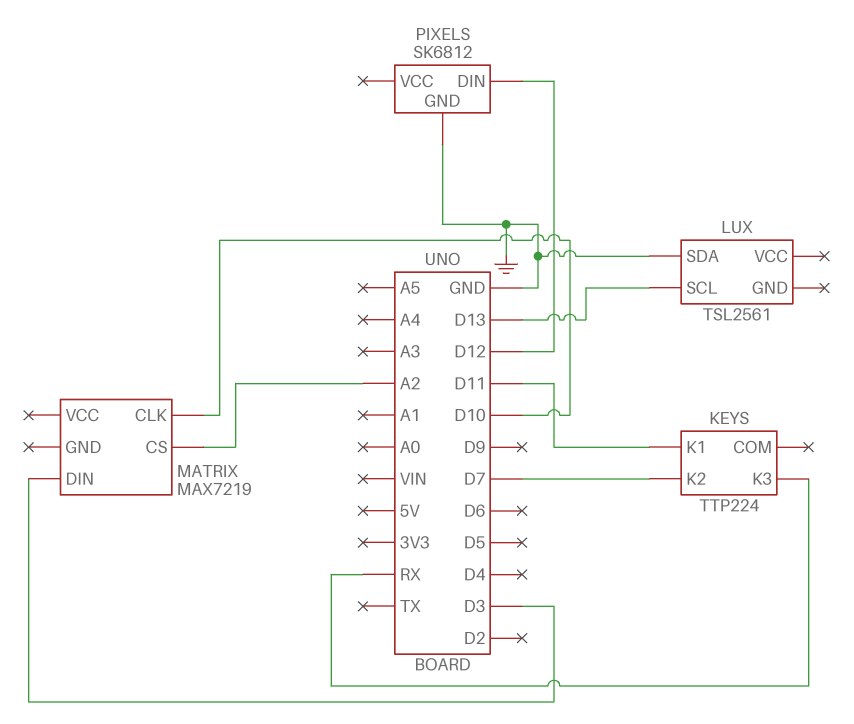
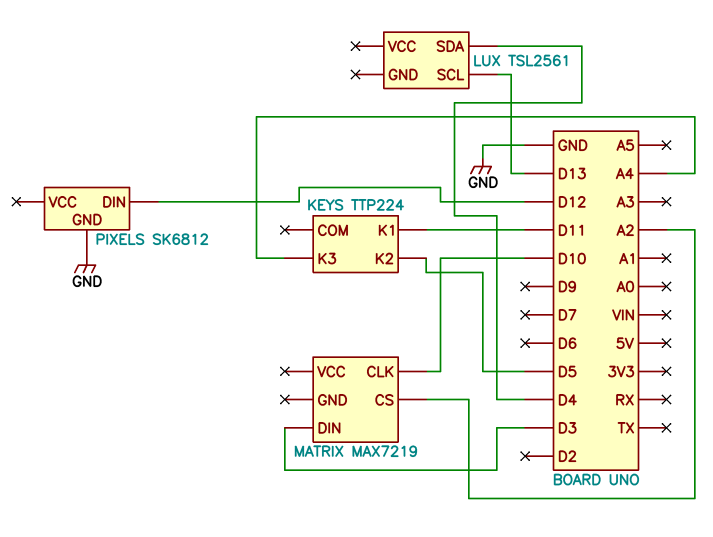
KEYS pin K2: D7 -> D5
KEYS pin K3: RX -> A4
LUX pin SDA: GND -> D4

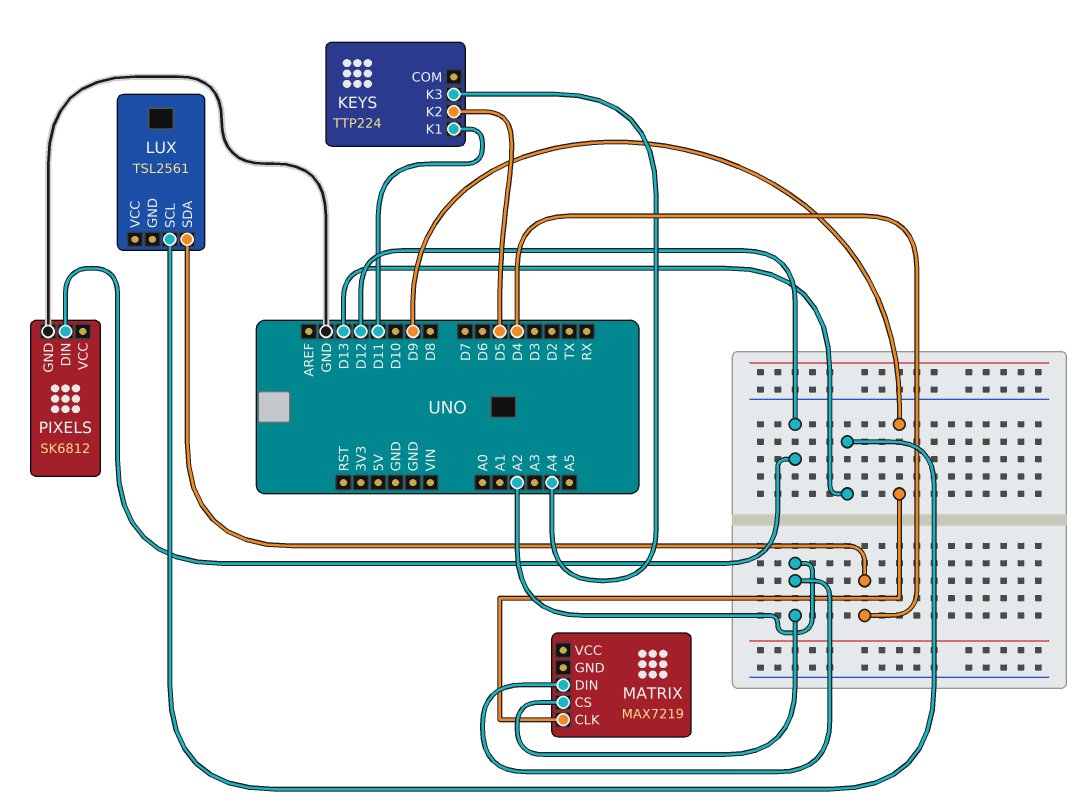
MATRIX pin CLK: D10 -> D9
MATRIX pin DIN: D3 -> A2

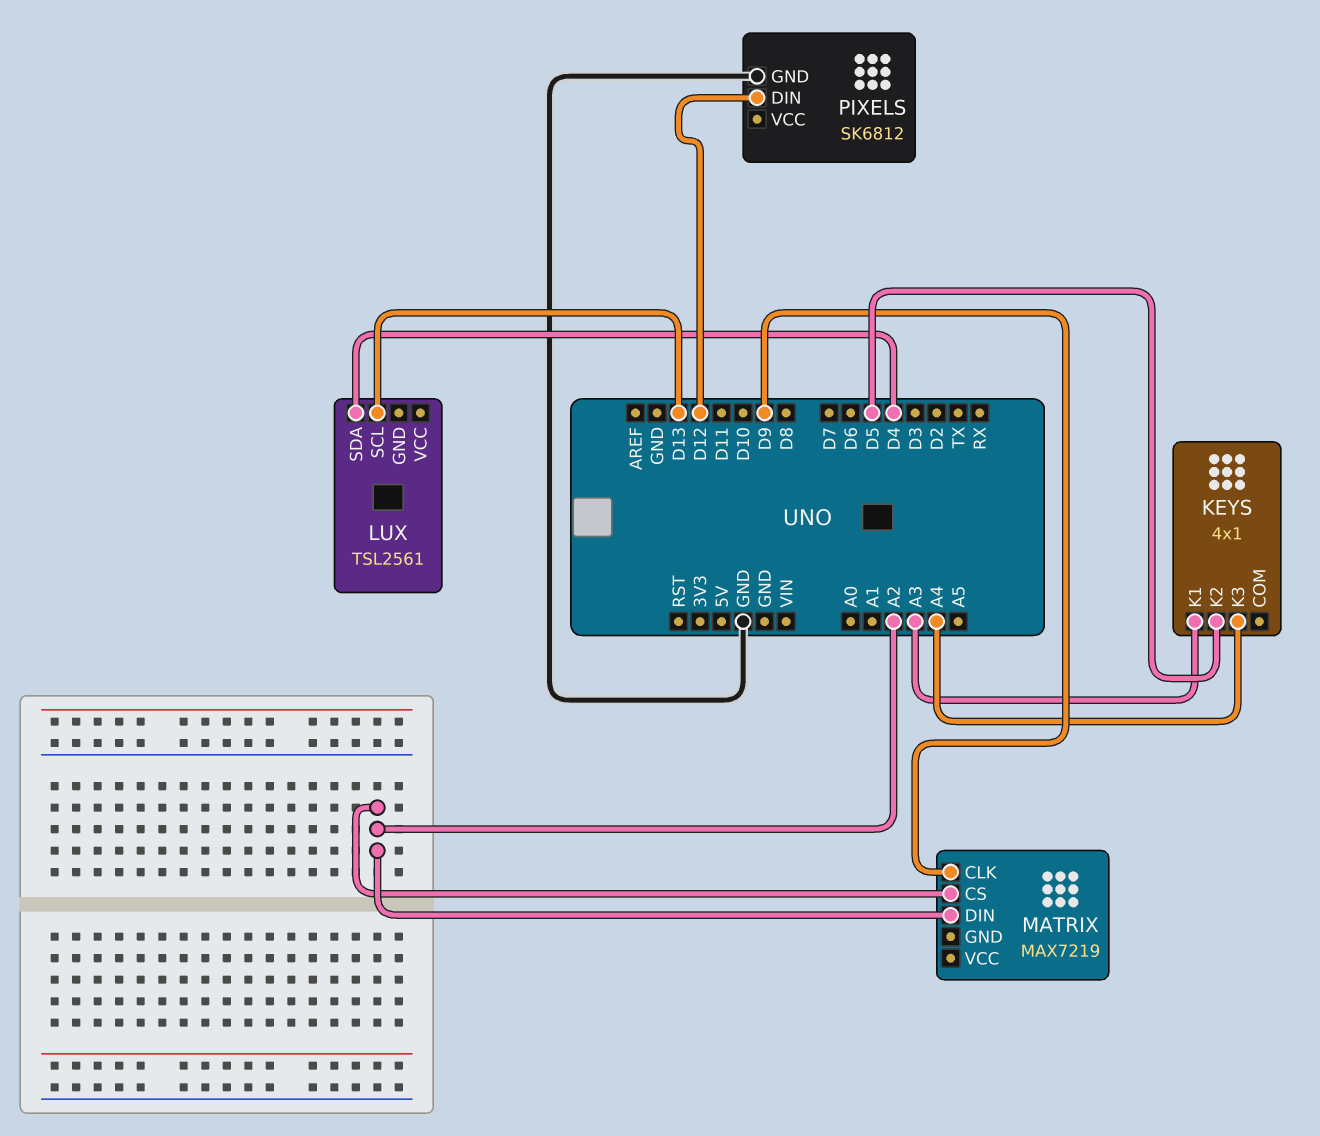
KEYS: TTP224 -> 4x1
KEYS pin K1: D11 -> A3

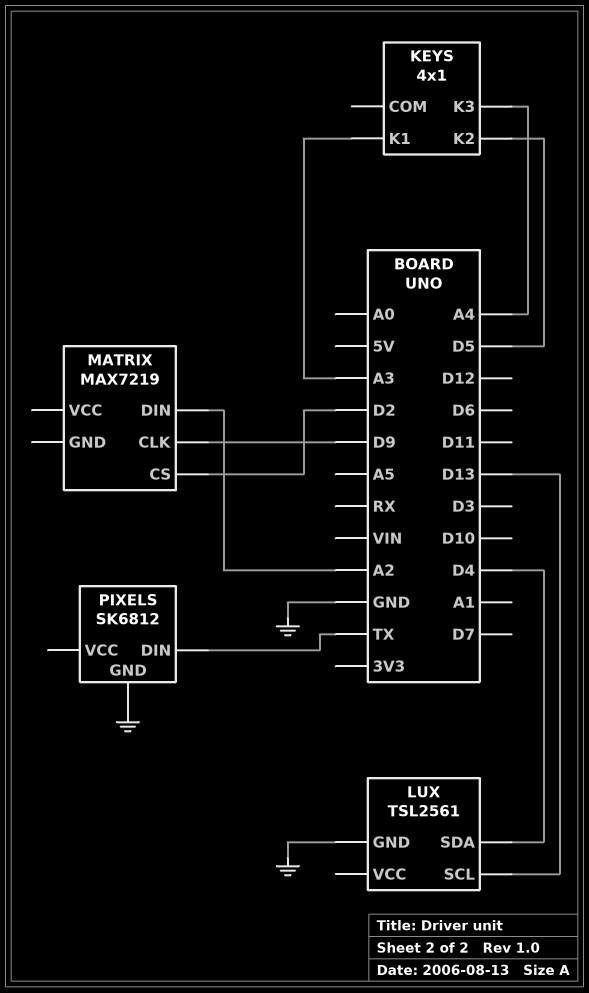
LUX pin GND: none -> GND
MATRIX pin CS: A2 -> D2
PIXELS pin DIN: D12 -> TX

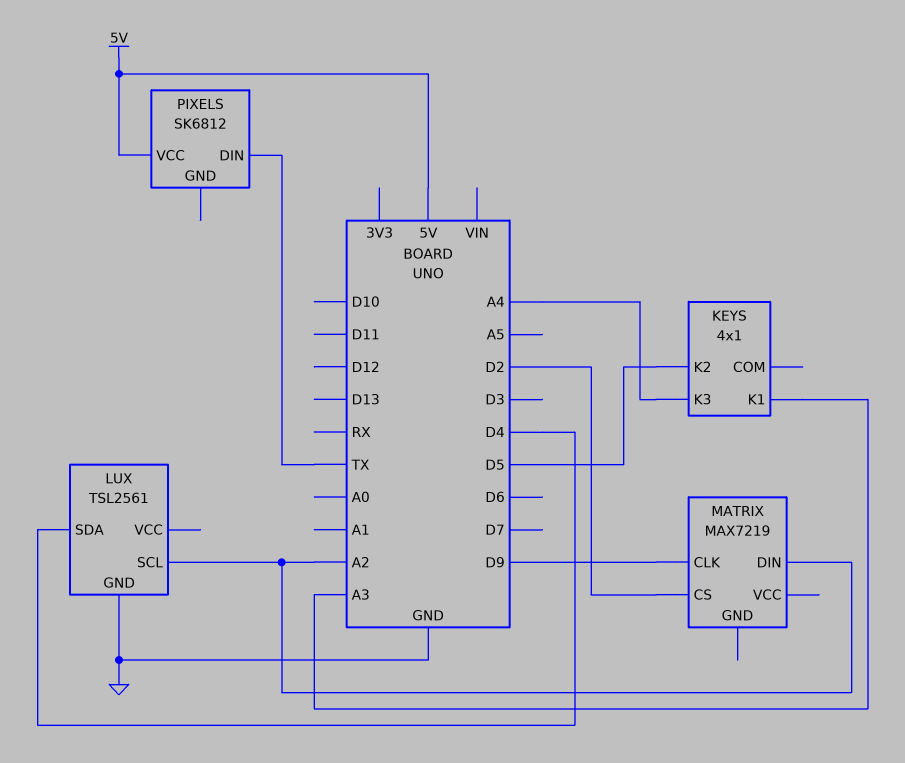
LUX pin SCL: D13 -> A2
PIXELS pin GND: GND -> none
PIXELS pin VCC: none -> 5V

